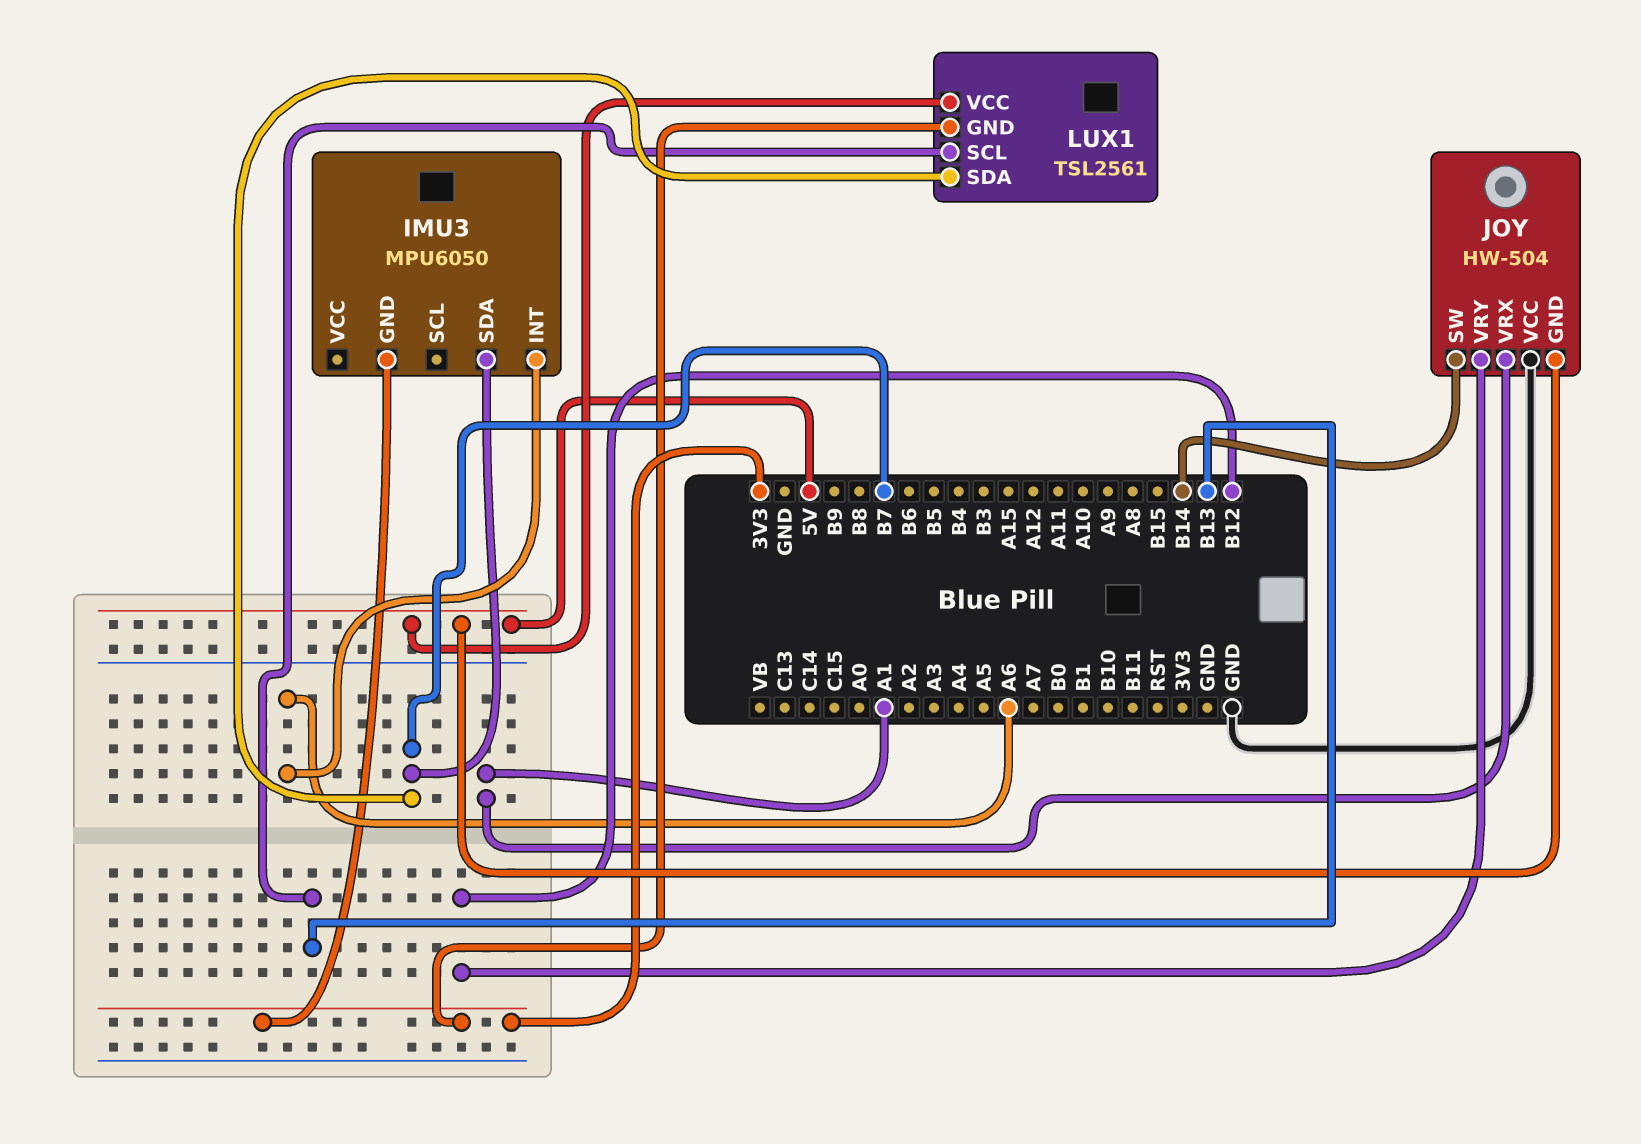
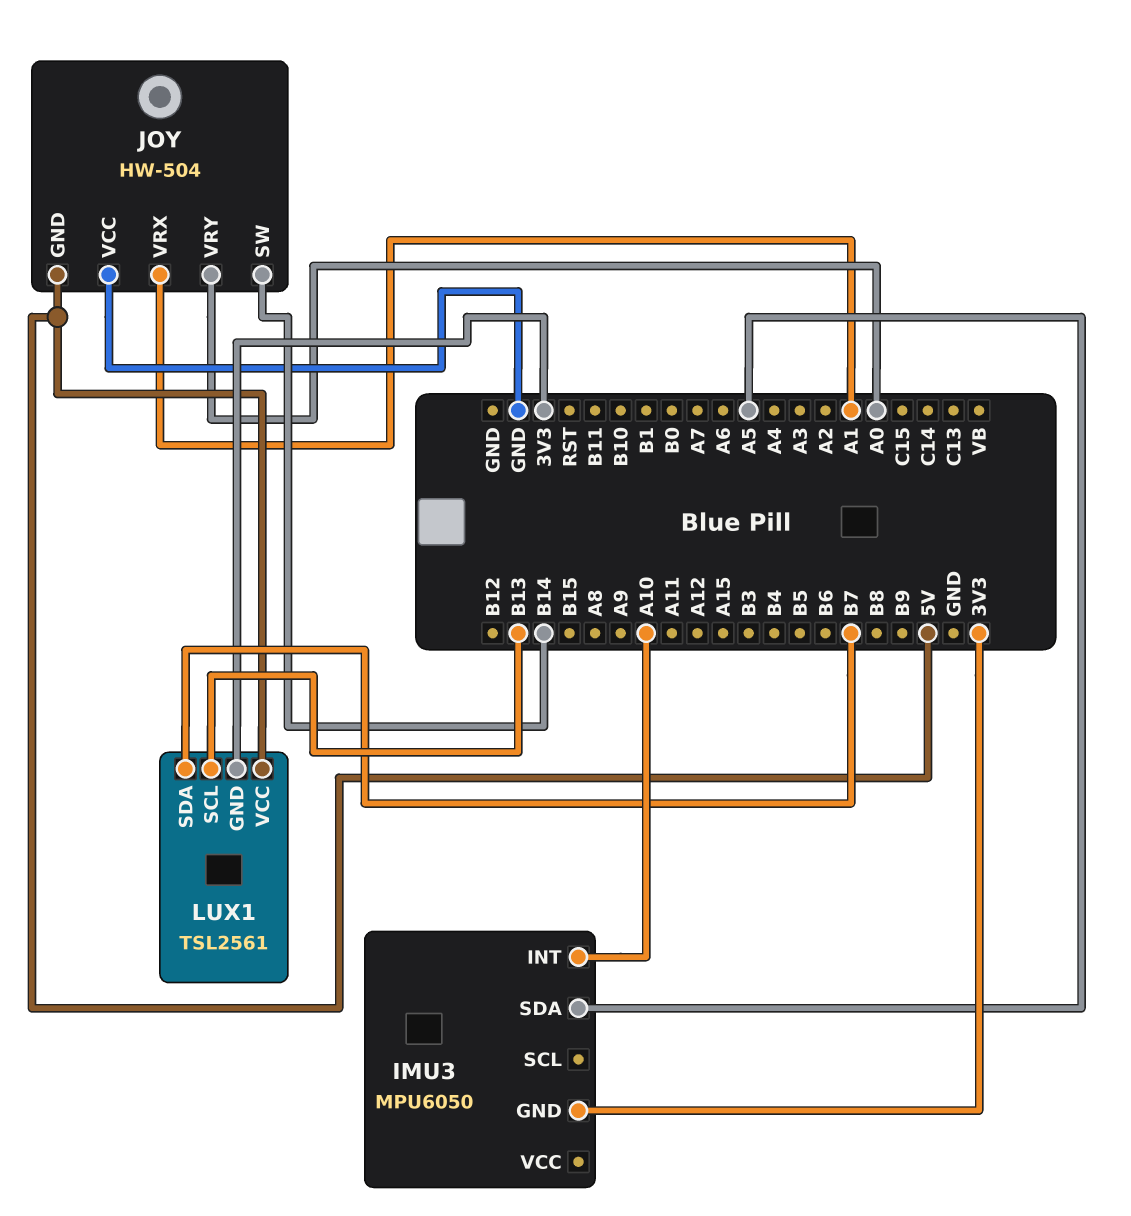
IMU3 pin INT: A6 -> A10
IMU3 pin SDA: B7 -> A5
JOY pin VRY: B12 -> A0

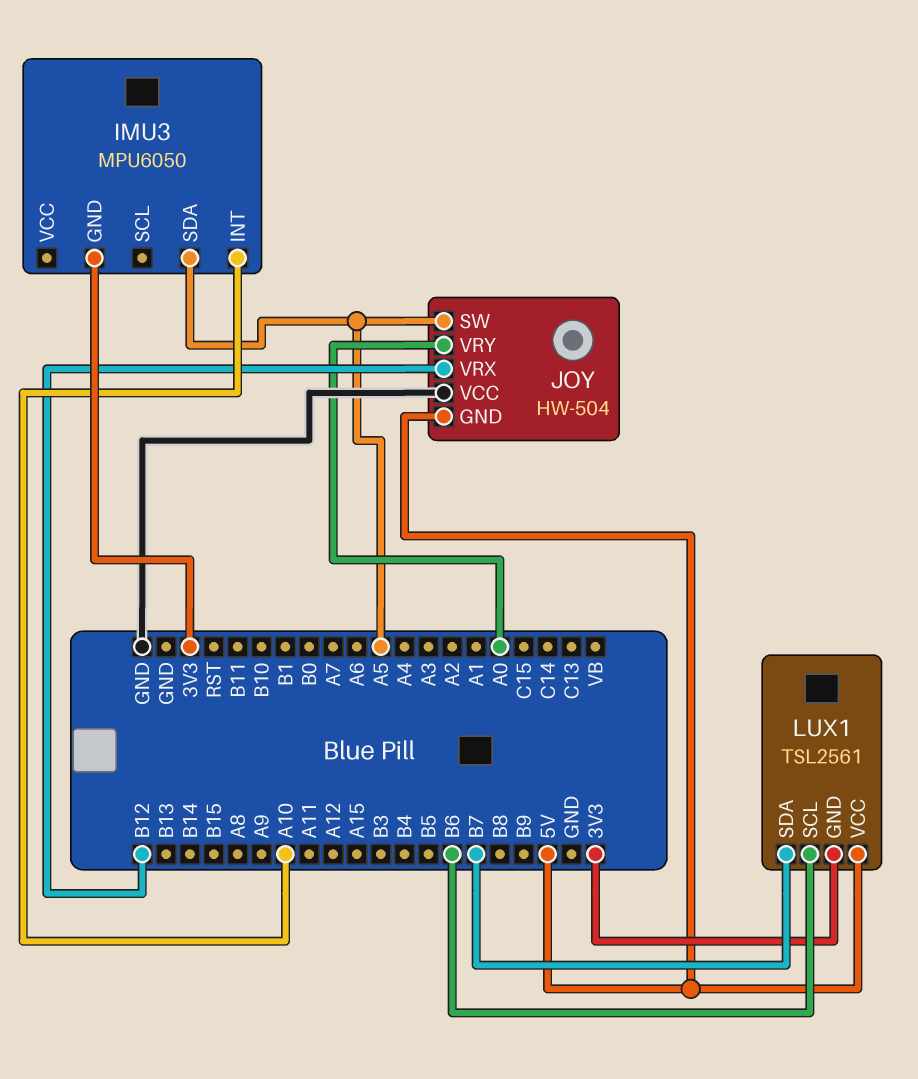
JOY pin SW: B14 -> A5
JOY pin VRX: A1 -> B12
LUX1 pin SCL: B13 -> B6

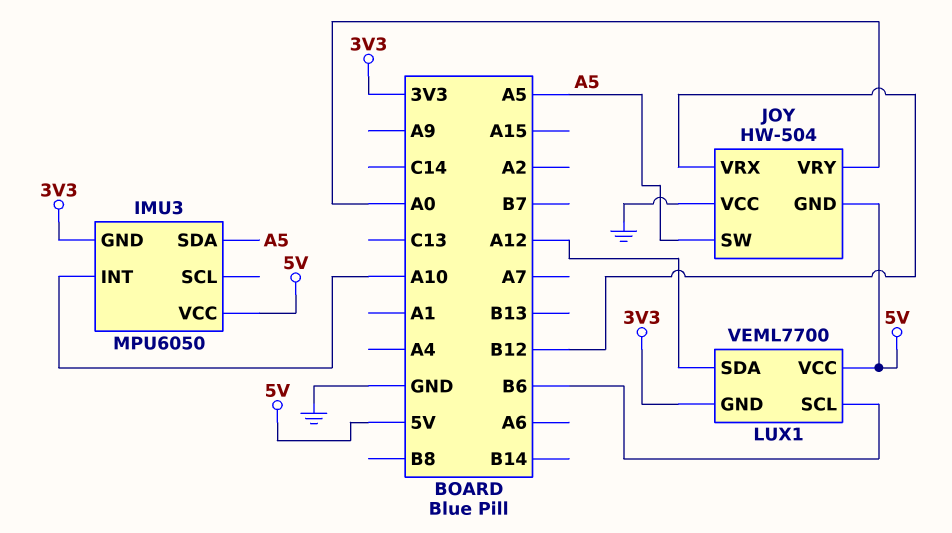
IMU3 pin VCC: none -> 5V
LUX1: TSL2561 -> VEML7700
LUX1 pin SDA: B7 -> A12

